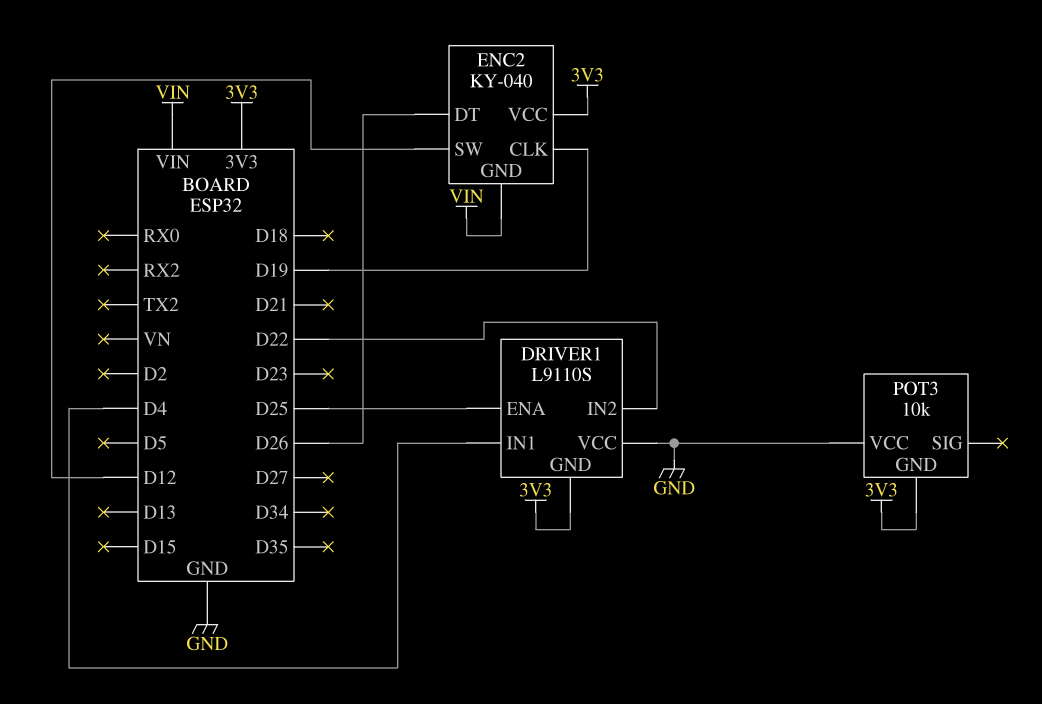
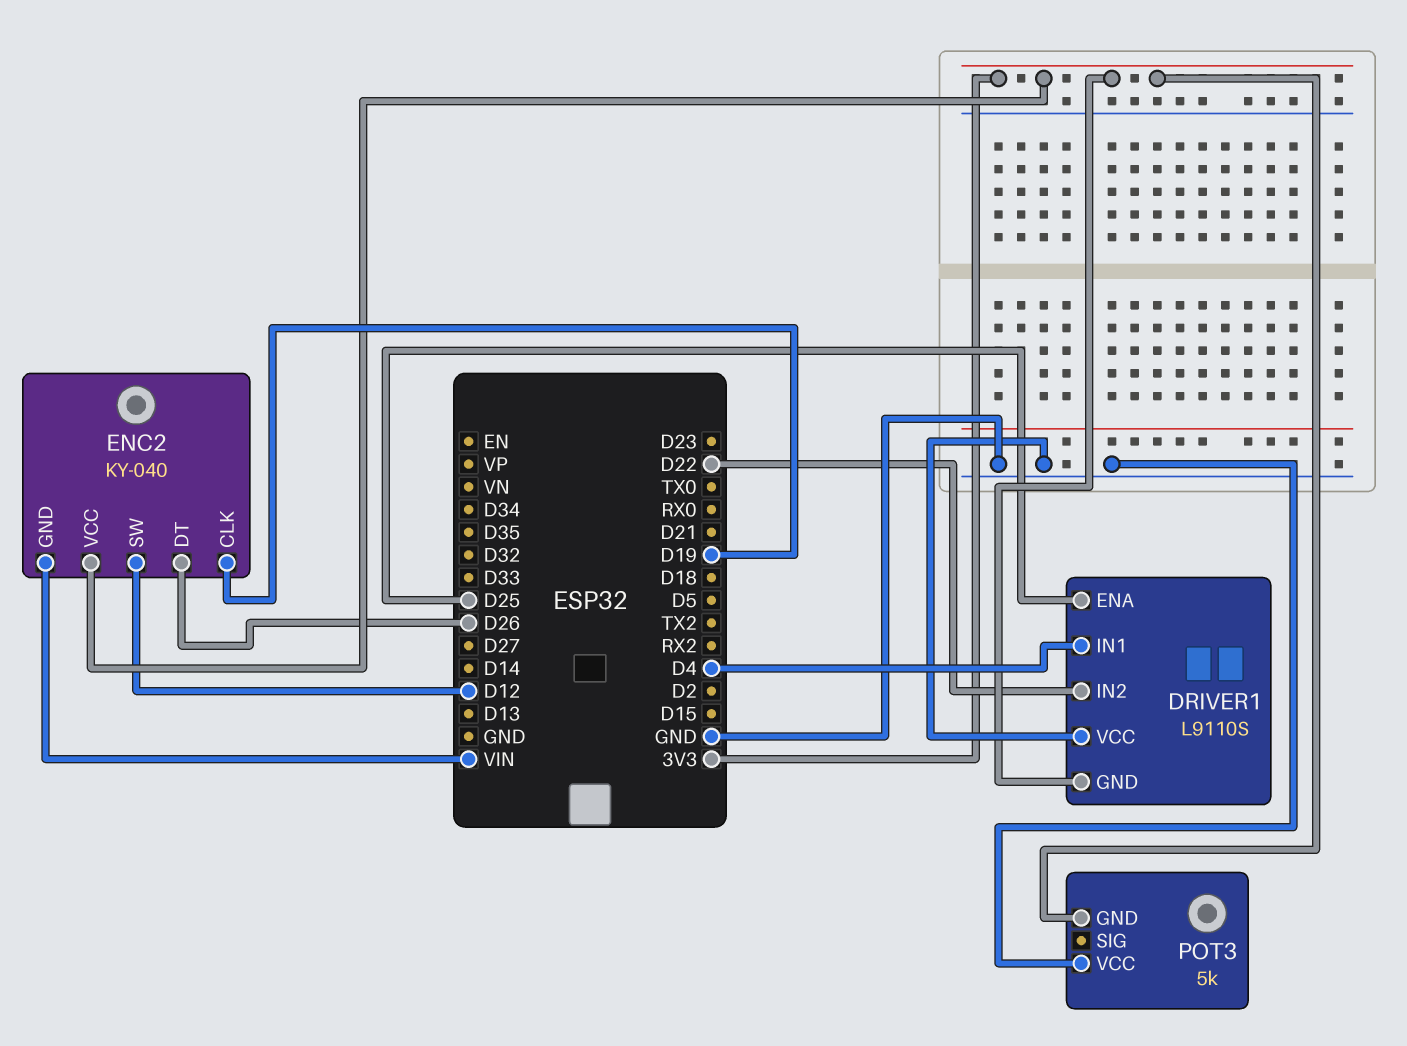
POT3: 10k -> 5k

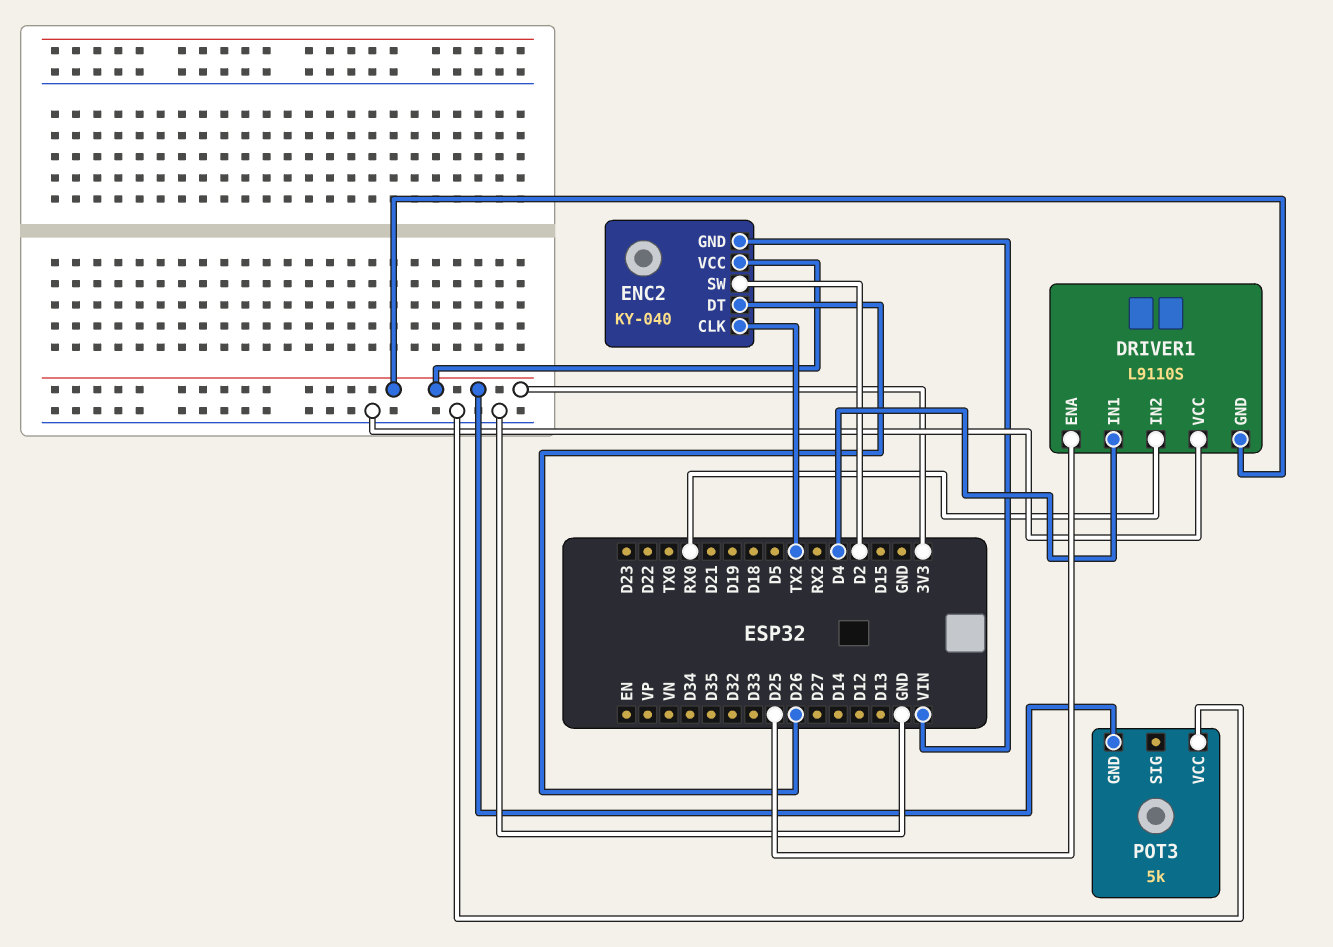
DRIVER1 pin IN2: D22 -> RX0
ENC2 pin CLK: D19 -> TX2
ENC2 pin SW: D12 -> D2

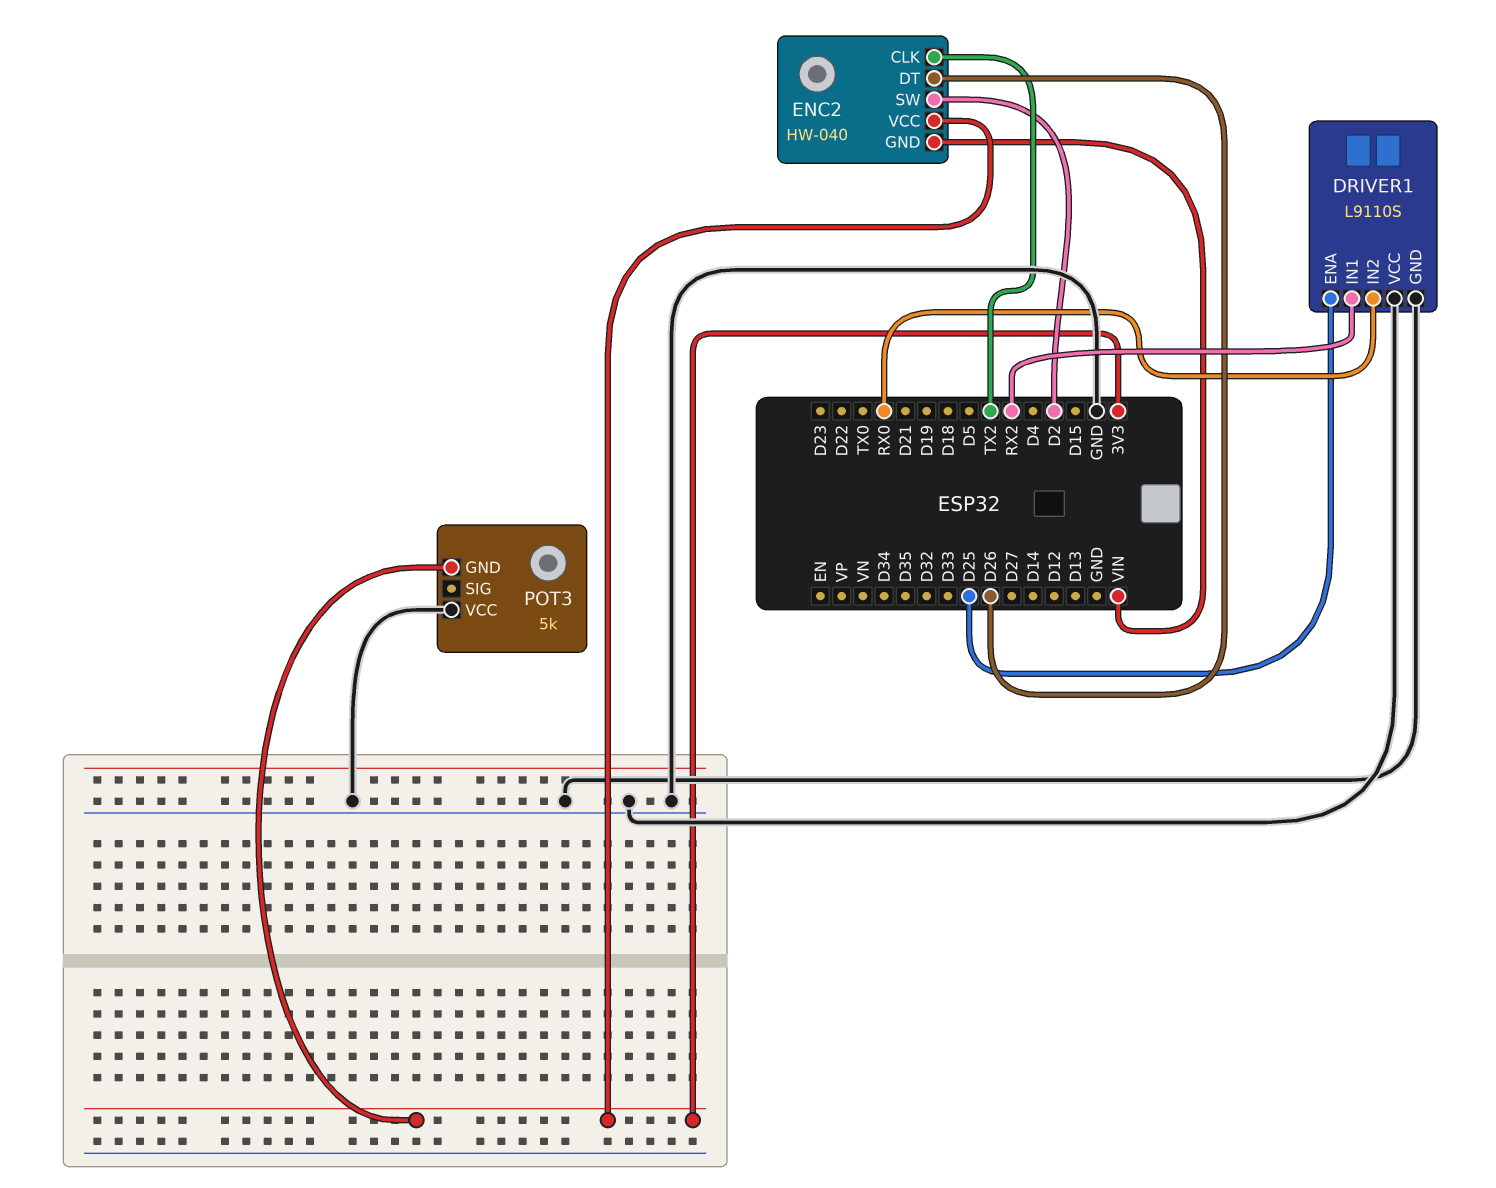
DRIVER1 pin GND: 3V3 -> GND
DRIVER1 pin IN1: D4 -> RX2
ENC2: KY-040 -> HW-040

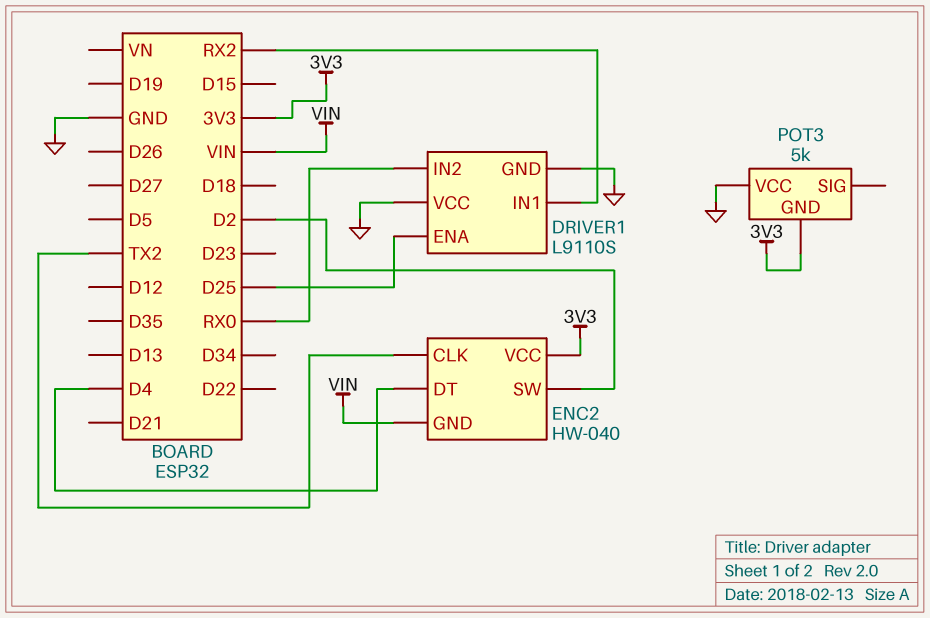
ENC2 pin DT: D26 -> D4

